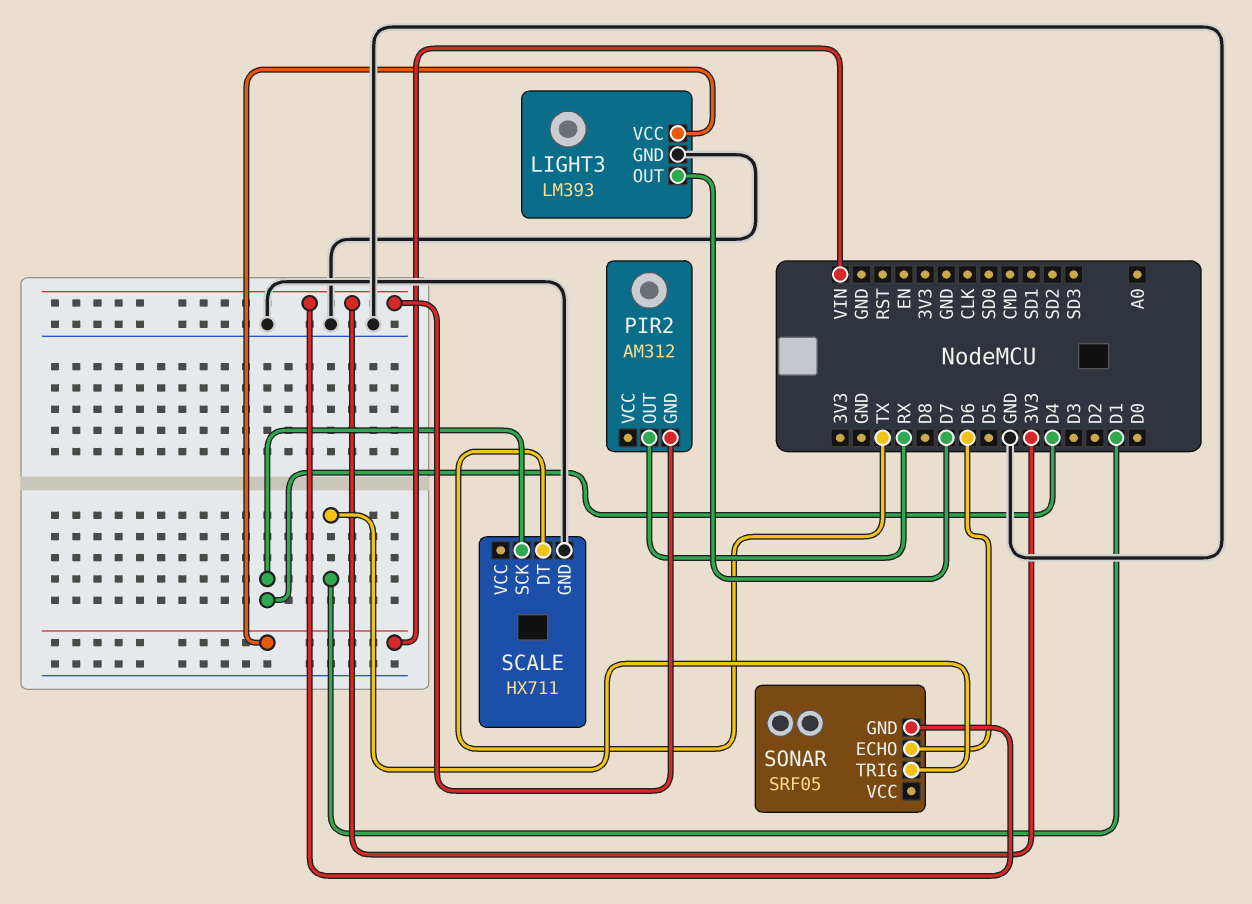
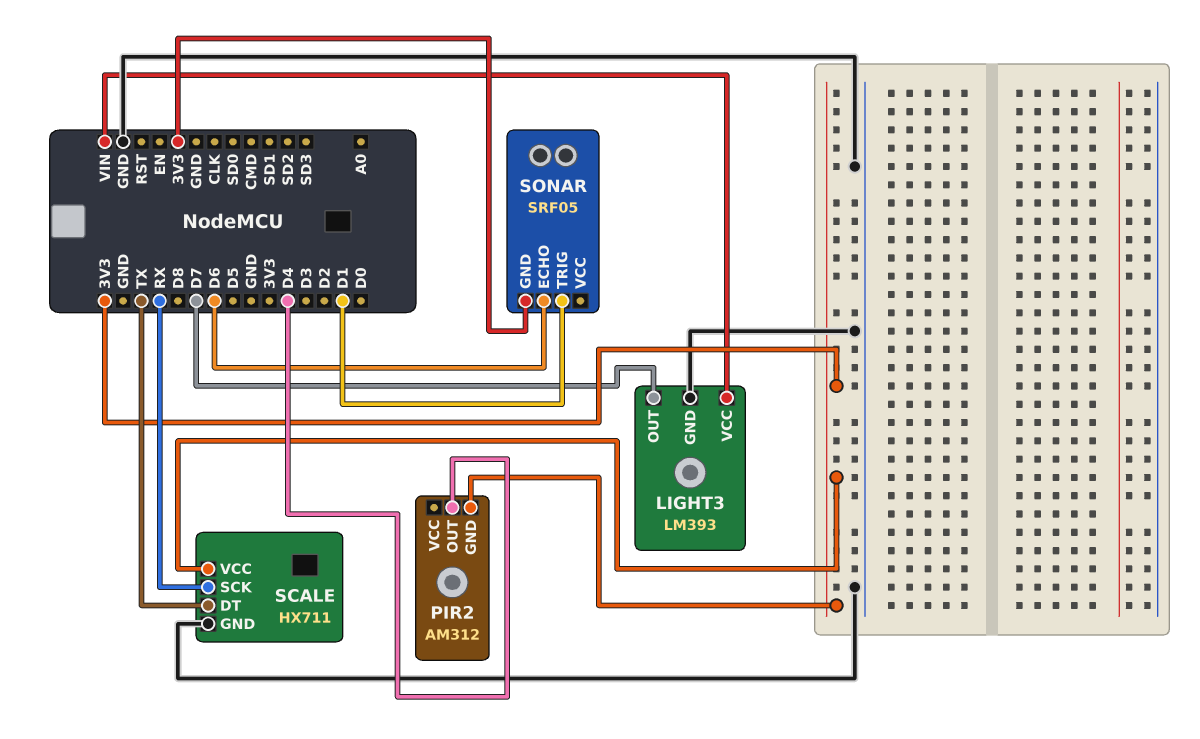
PIR2 pin OUT: RX -> D4
SCALE pin SCK: D4 -> RX
SCALE pin VCC: none -> 3V3

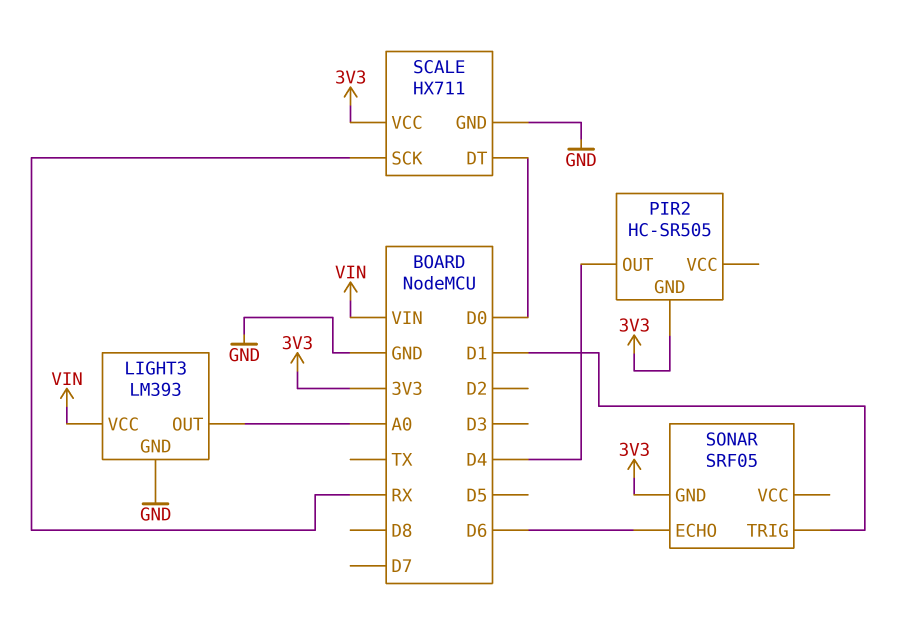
LIGHT3 pin OUT: D7 -> A0
PIR2: AM312 -> HC-SR505
SCALE pin DT: TX -> D0

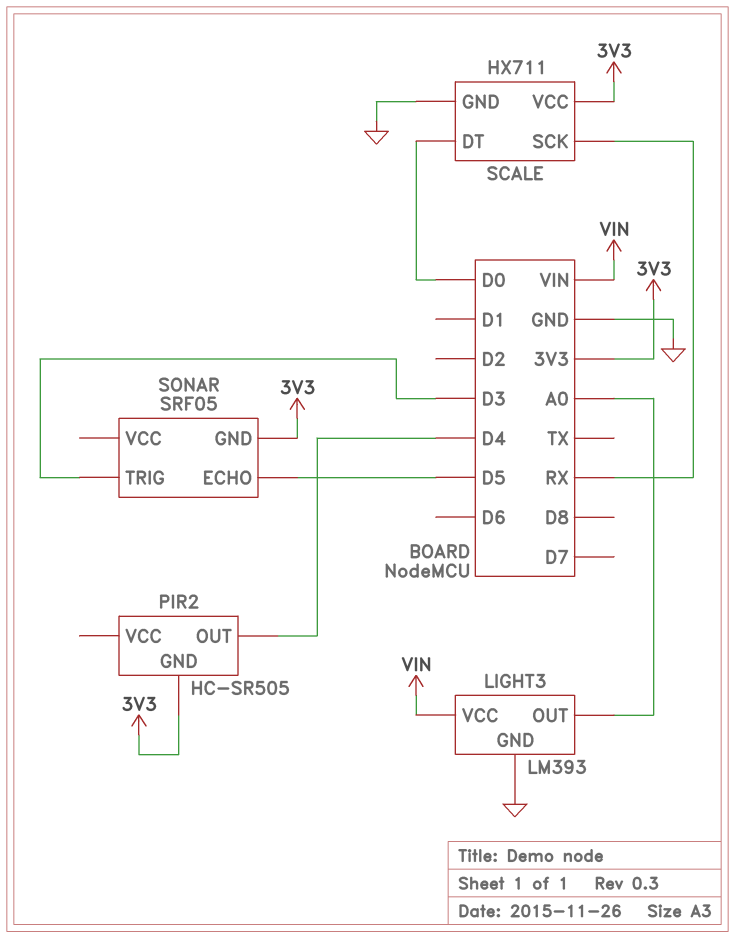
SONAR pin ECHO: D6 -> D5
SONAR pin TRIG: D1 -> D3

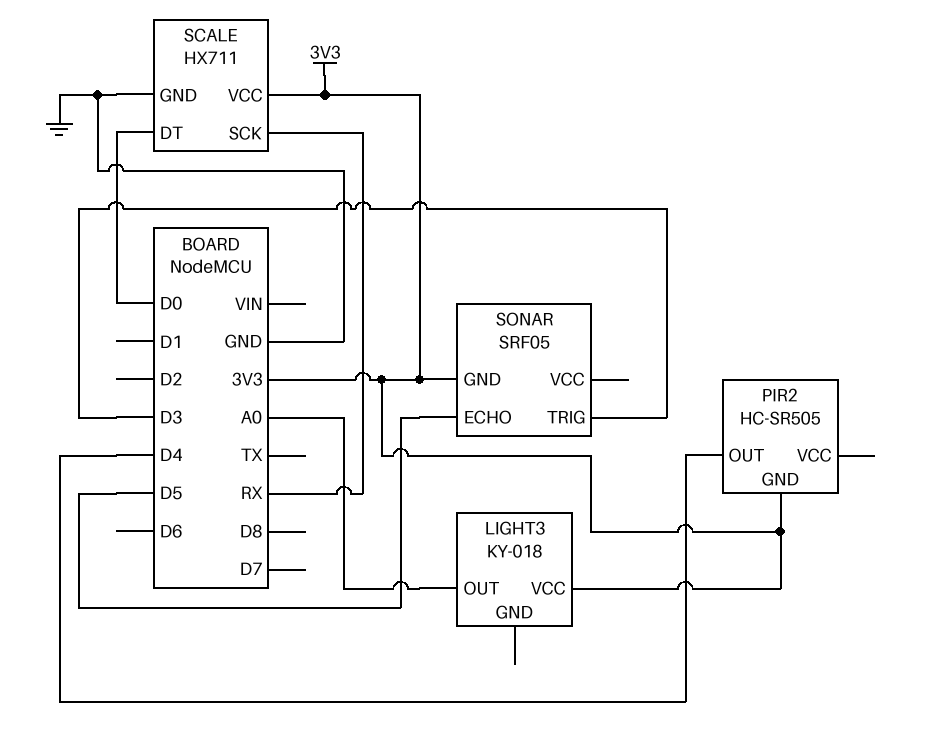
LIGHT3: LM393 -> KY-018
LIGHT3 pin GND: GND -> none
LIGHT3 pin VCC: VIN -> 3V3

